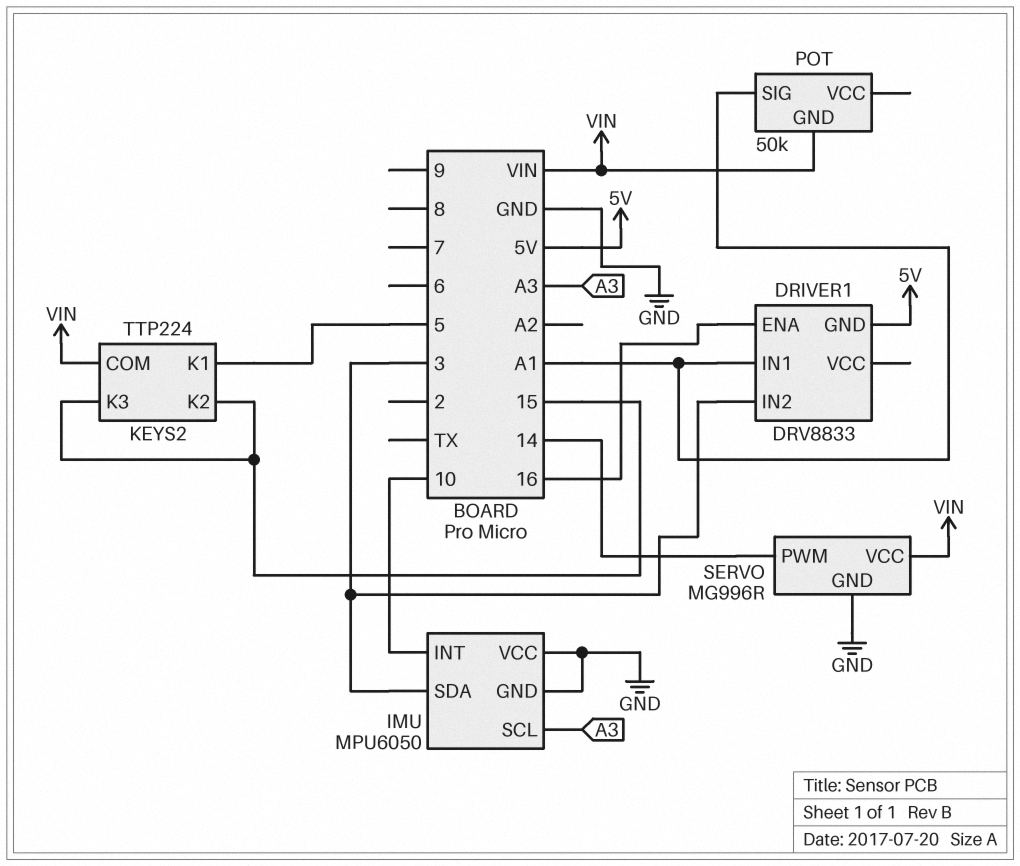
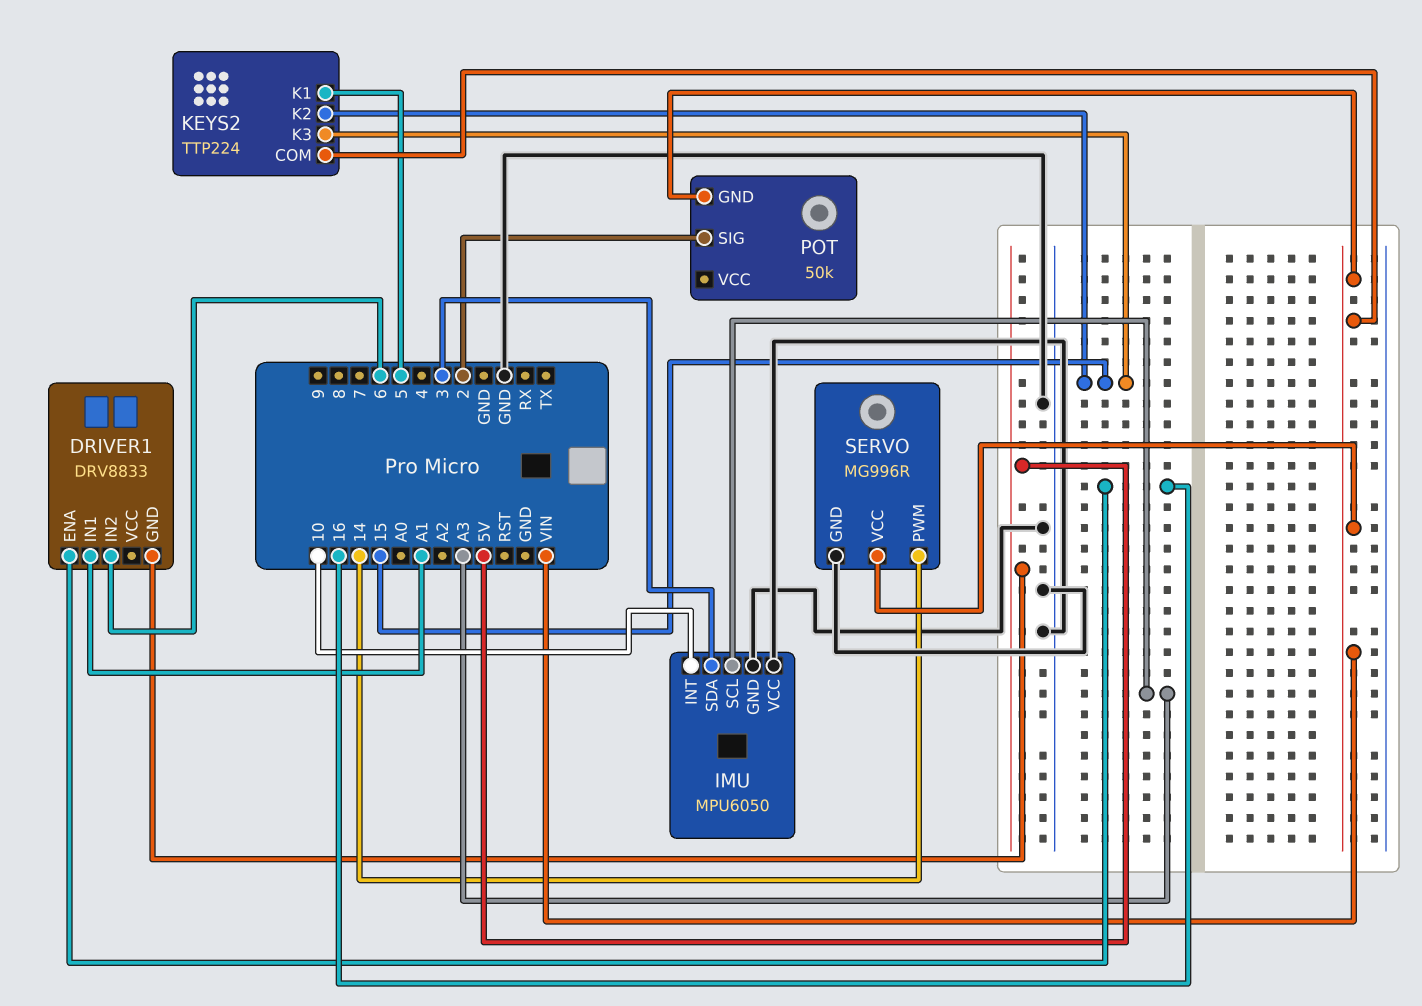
DRIVER1 pin IN2: 3 -> 6
POT pin SIG: A1 -> 2

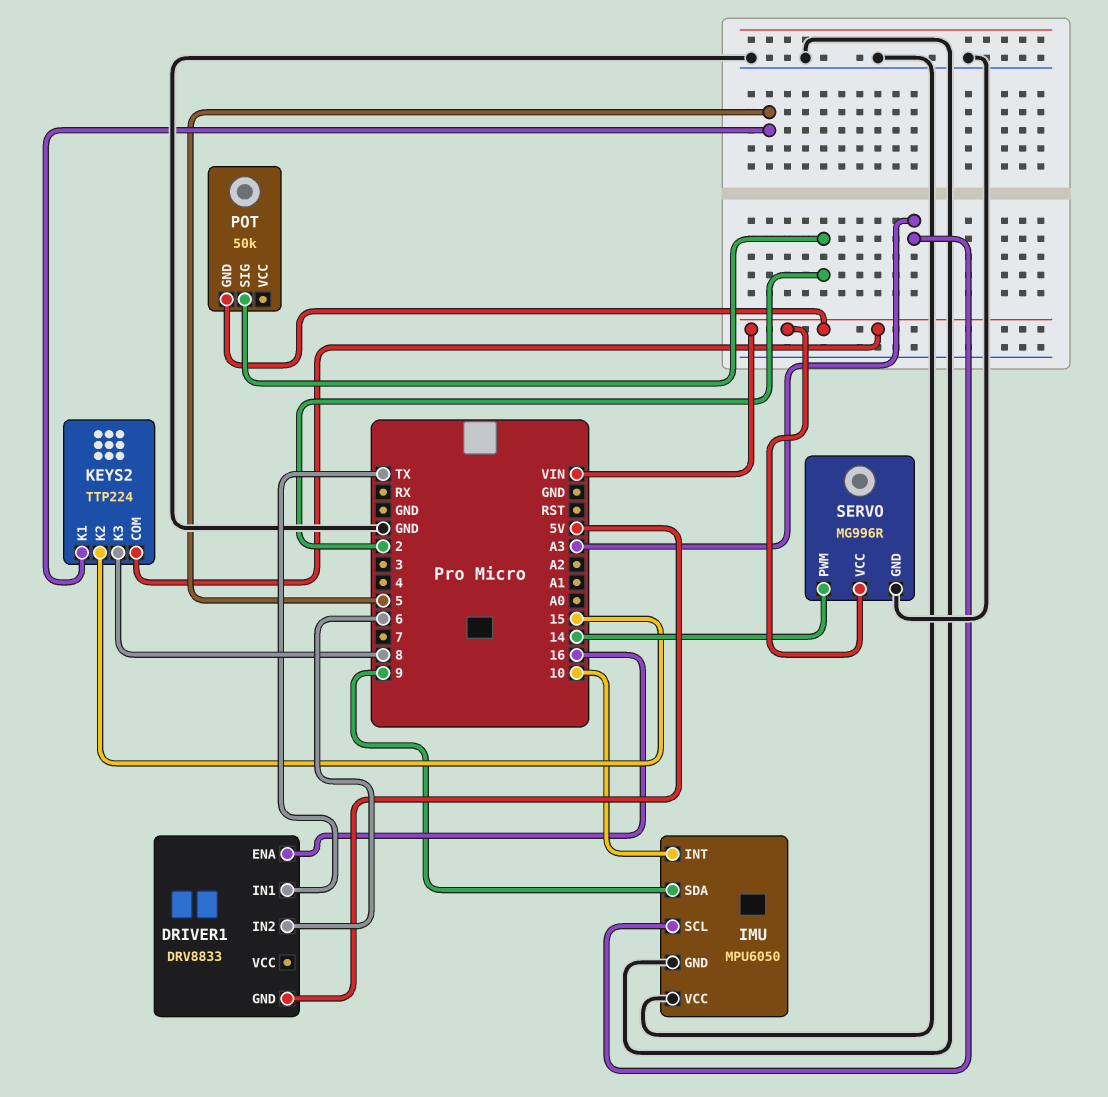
DRIVER1 pin IN1: A1 -> TX
IMU pin SDA: 3 -> 9
KEYS2 pin K3: 15 -> 8

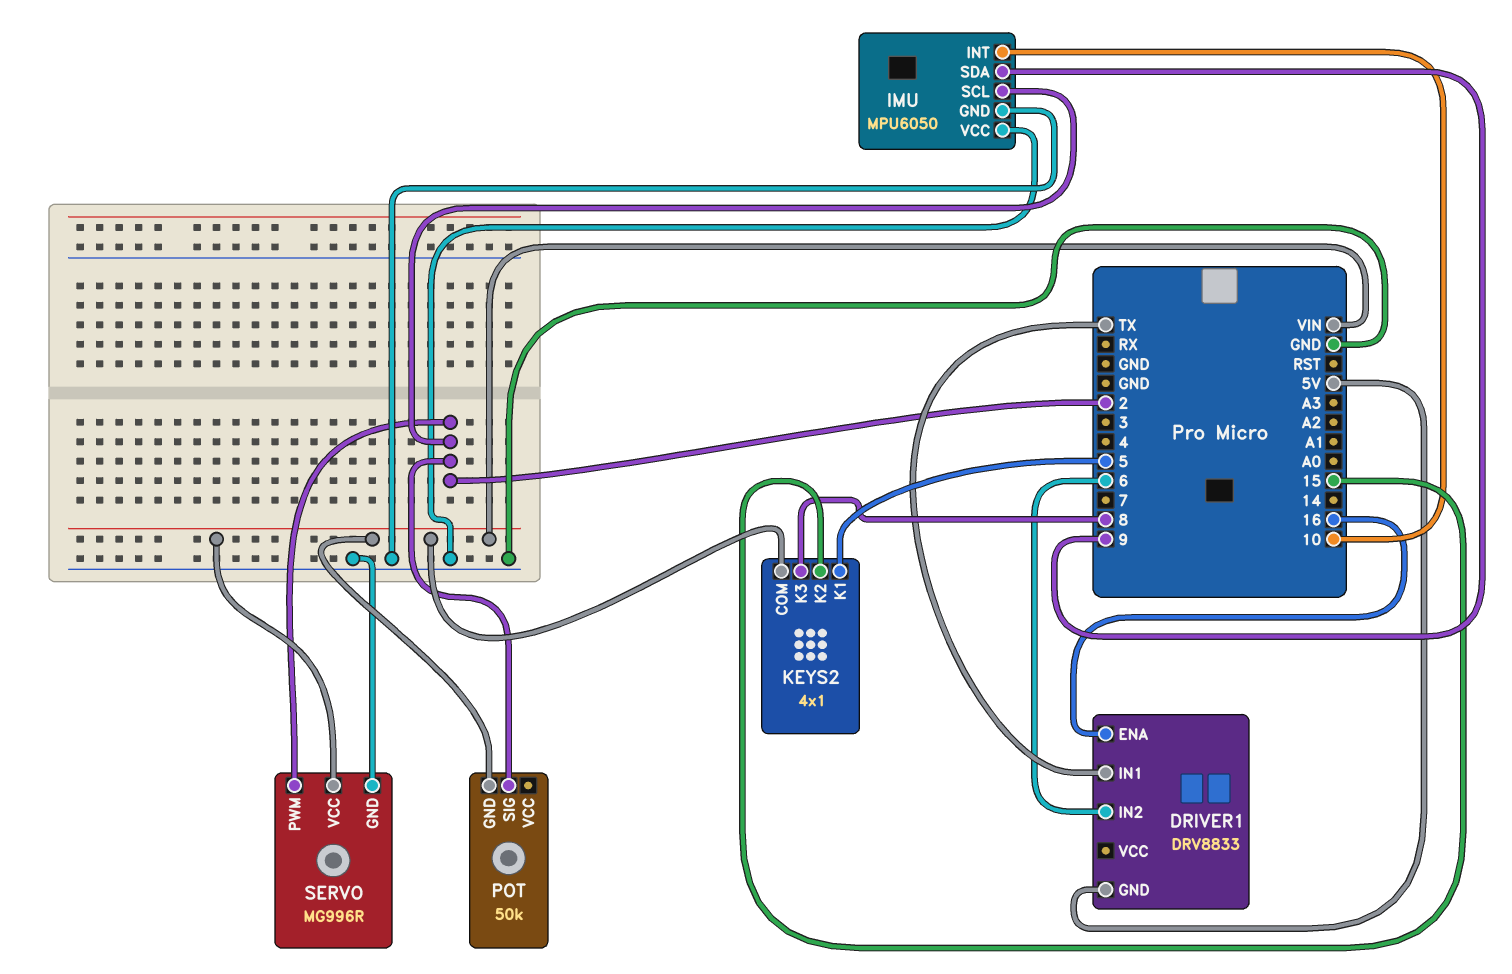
IMU pin SCL: A3 -> 2
KEYS2: TTP224 -> 4x1
SERVO pin PWM: 14 -> 2

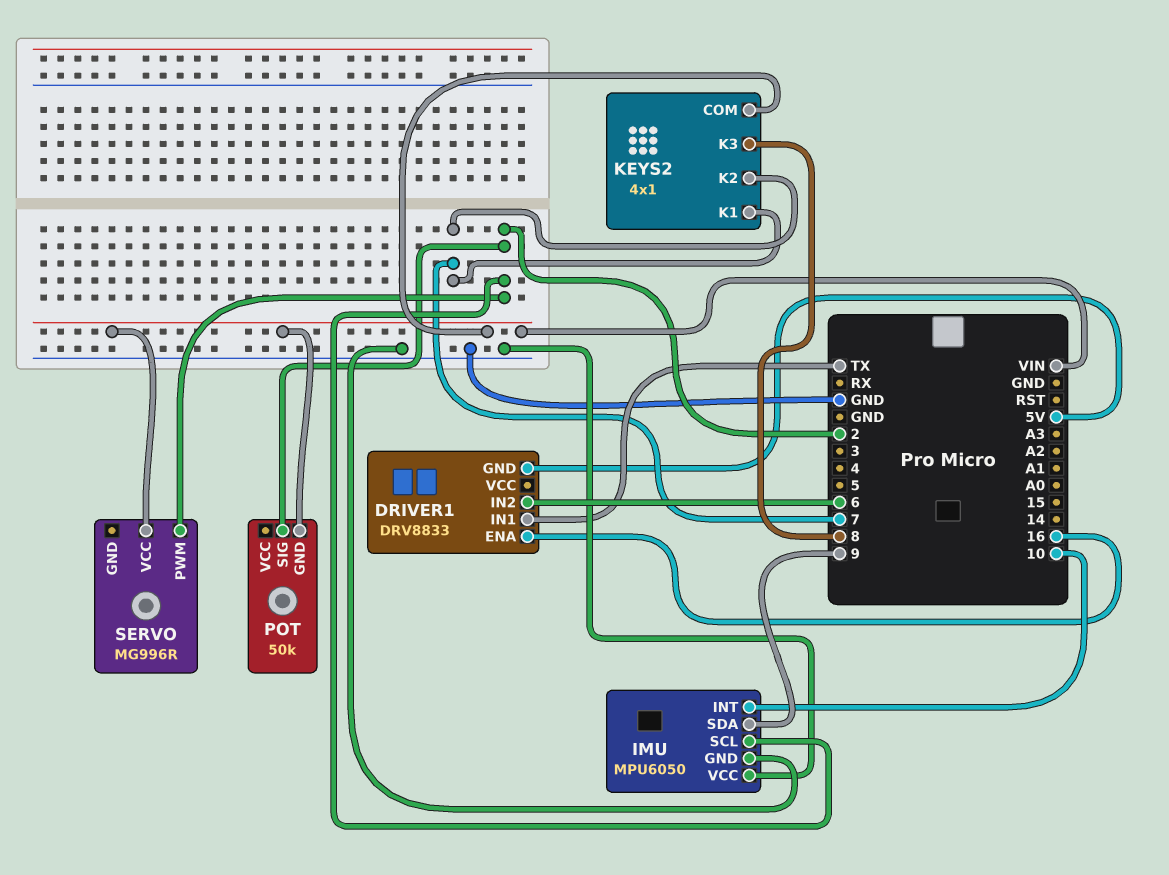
KEYS2 pin K1: 5 -> 7
KEYS2 pin K2: 15 -> 7
SERVO pin GND: GND -> none

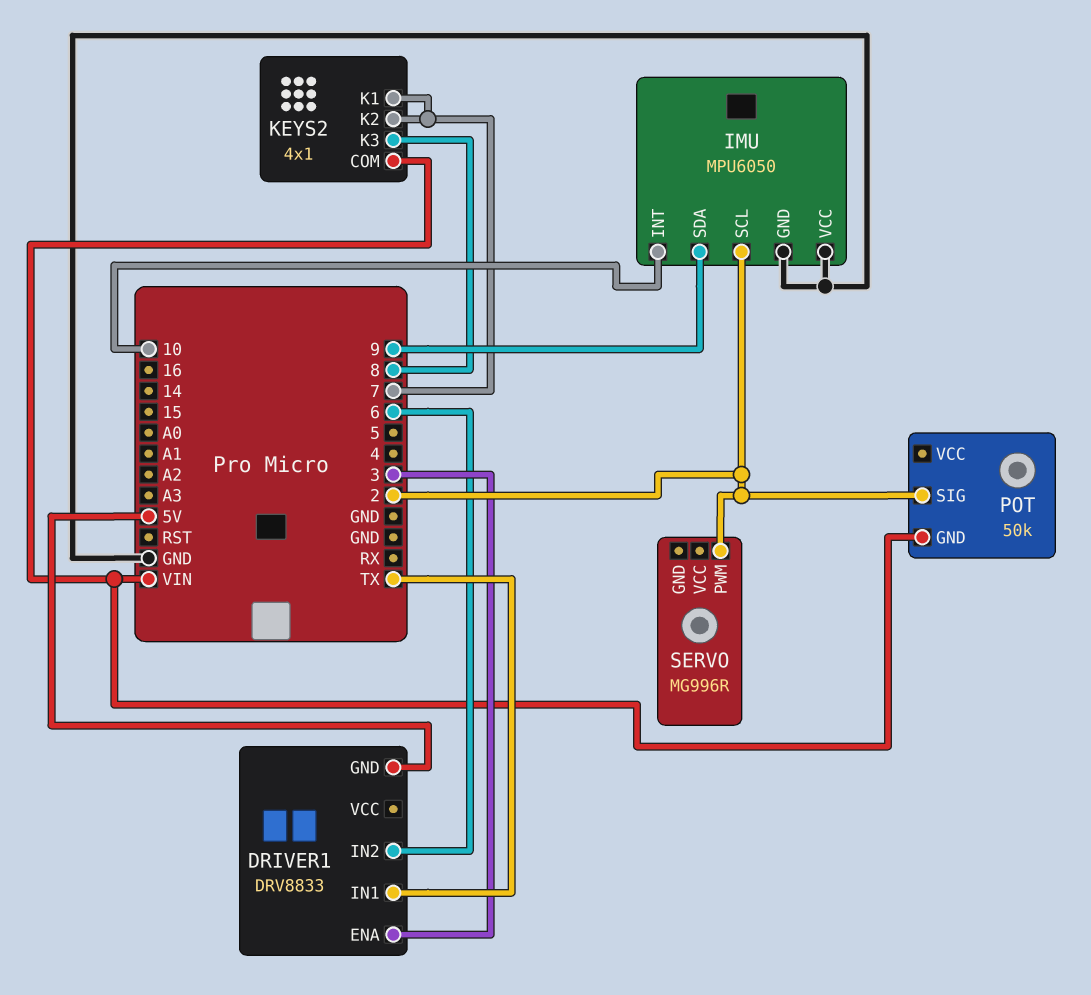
DRIVER1 pin ENA: 16 -> 3
SERVO pin VCC: VIN -> none

